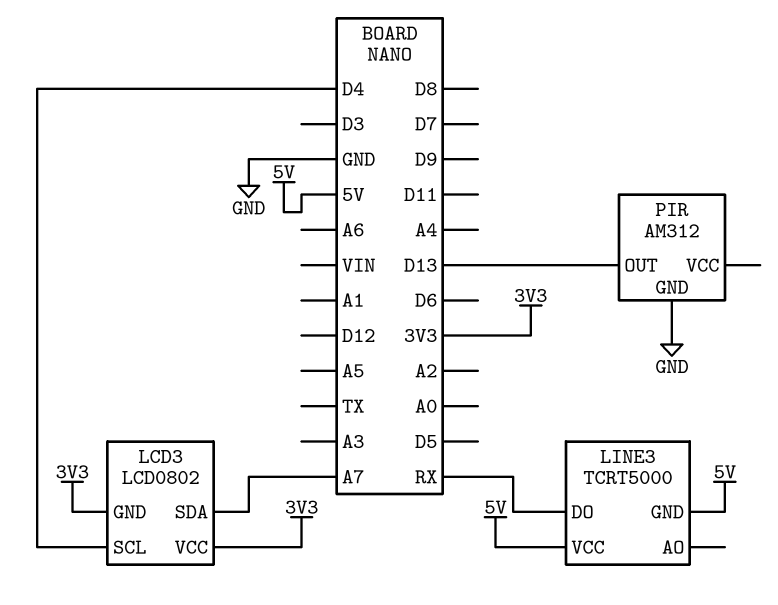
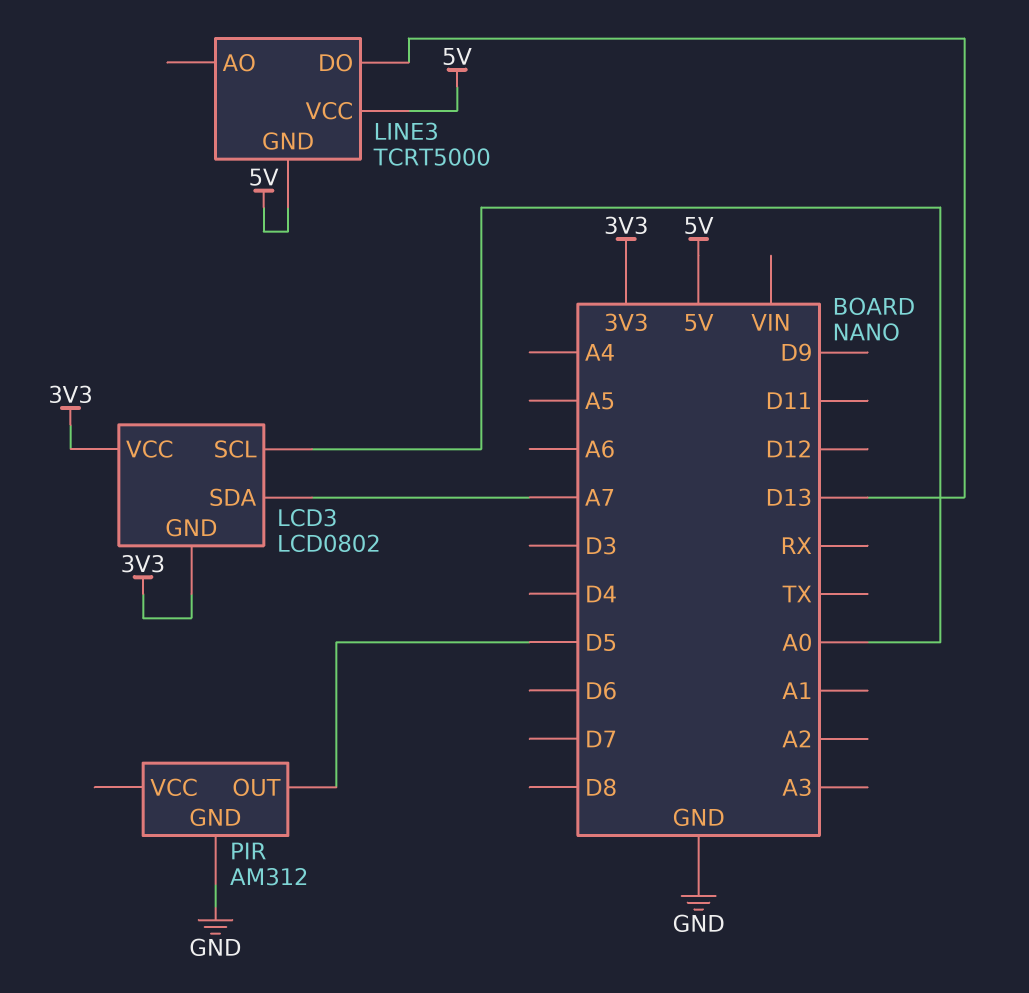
LCD3 pin SCL: D4 -> A0
LINE3 pin DO: RX -> D13
PIR pin OUT: D13 -> D5

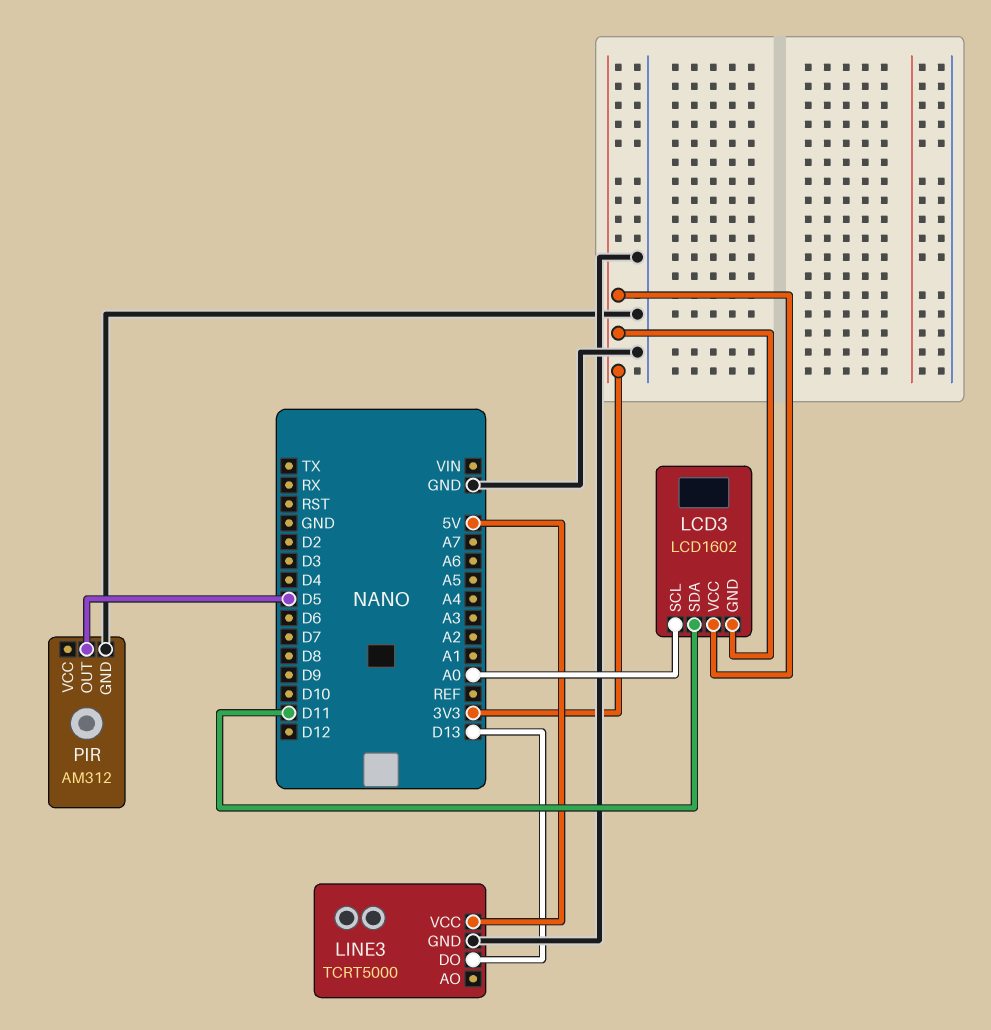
LCD3: LCD0802 -> LCD1602
LCD3 pin SDA: A7 -> D11
LINE3 pin GND: 5V -> GND

